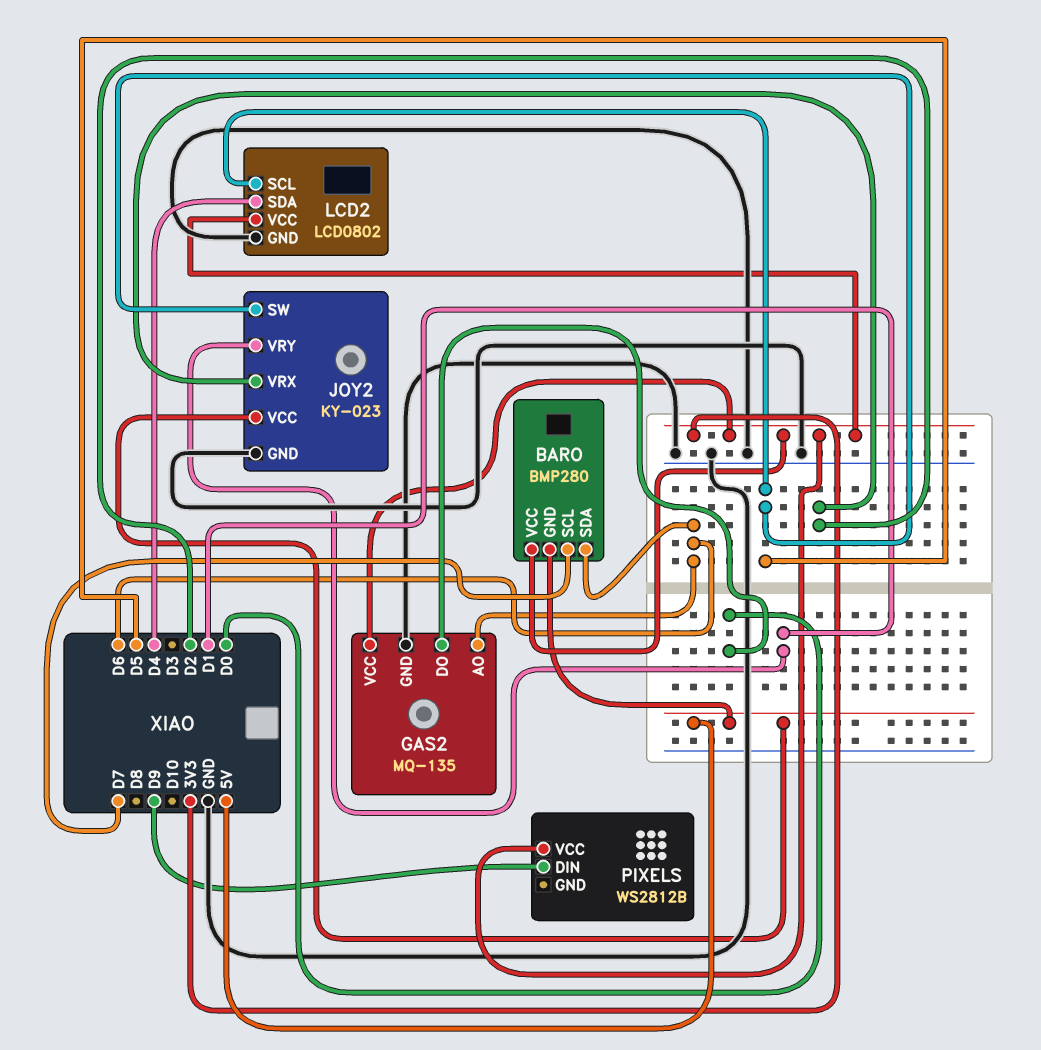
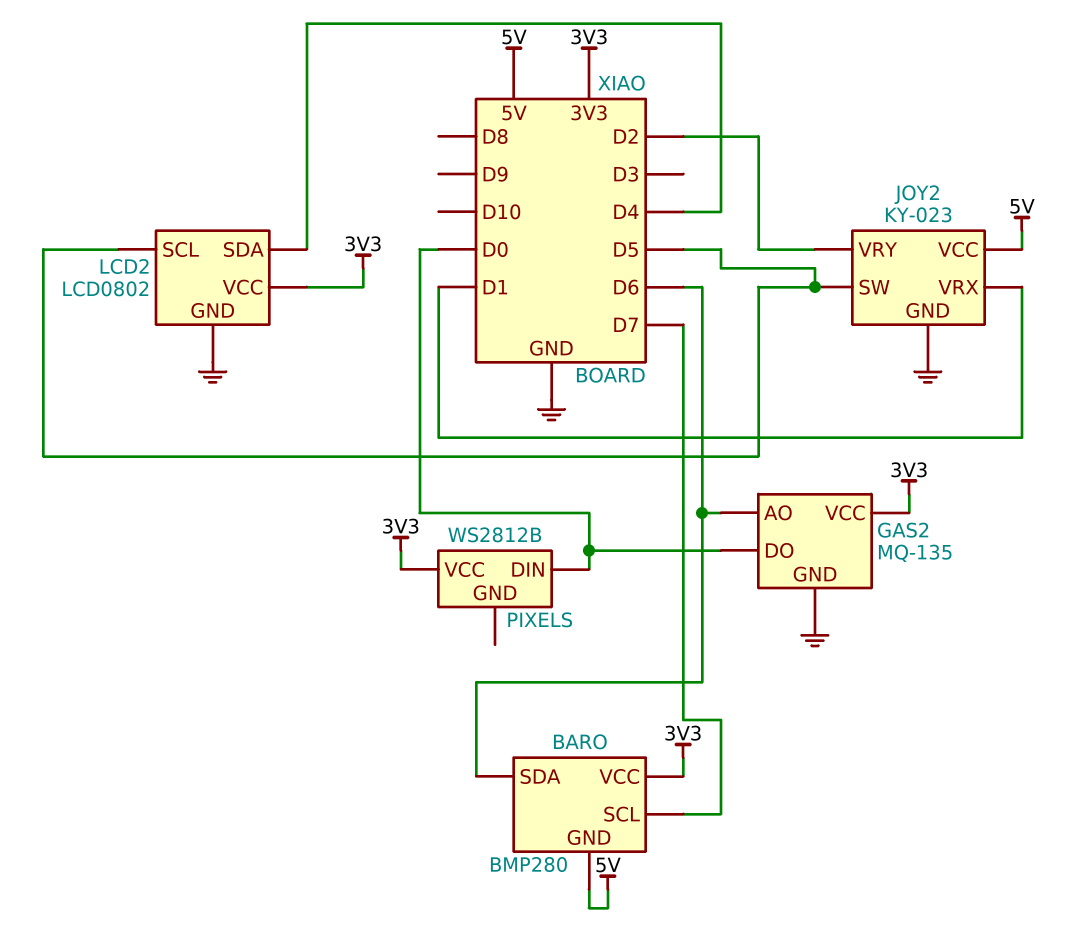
JOY2 pin VRX: D2 -> D1
JOY2 pin VRY: D1 -> D2
PIXELS pin DIN: D9 -> D0

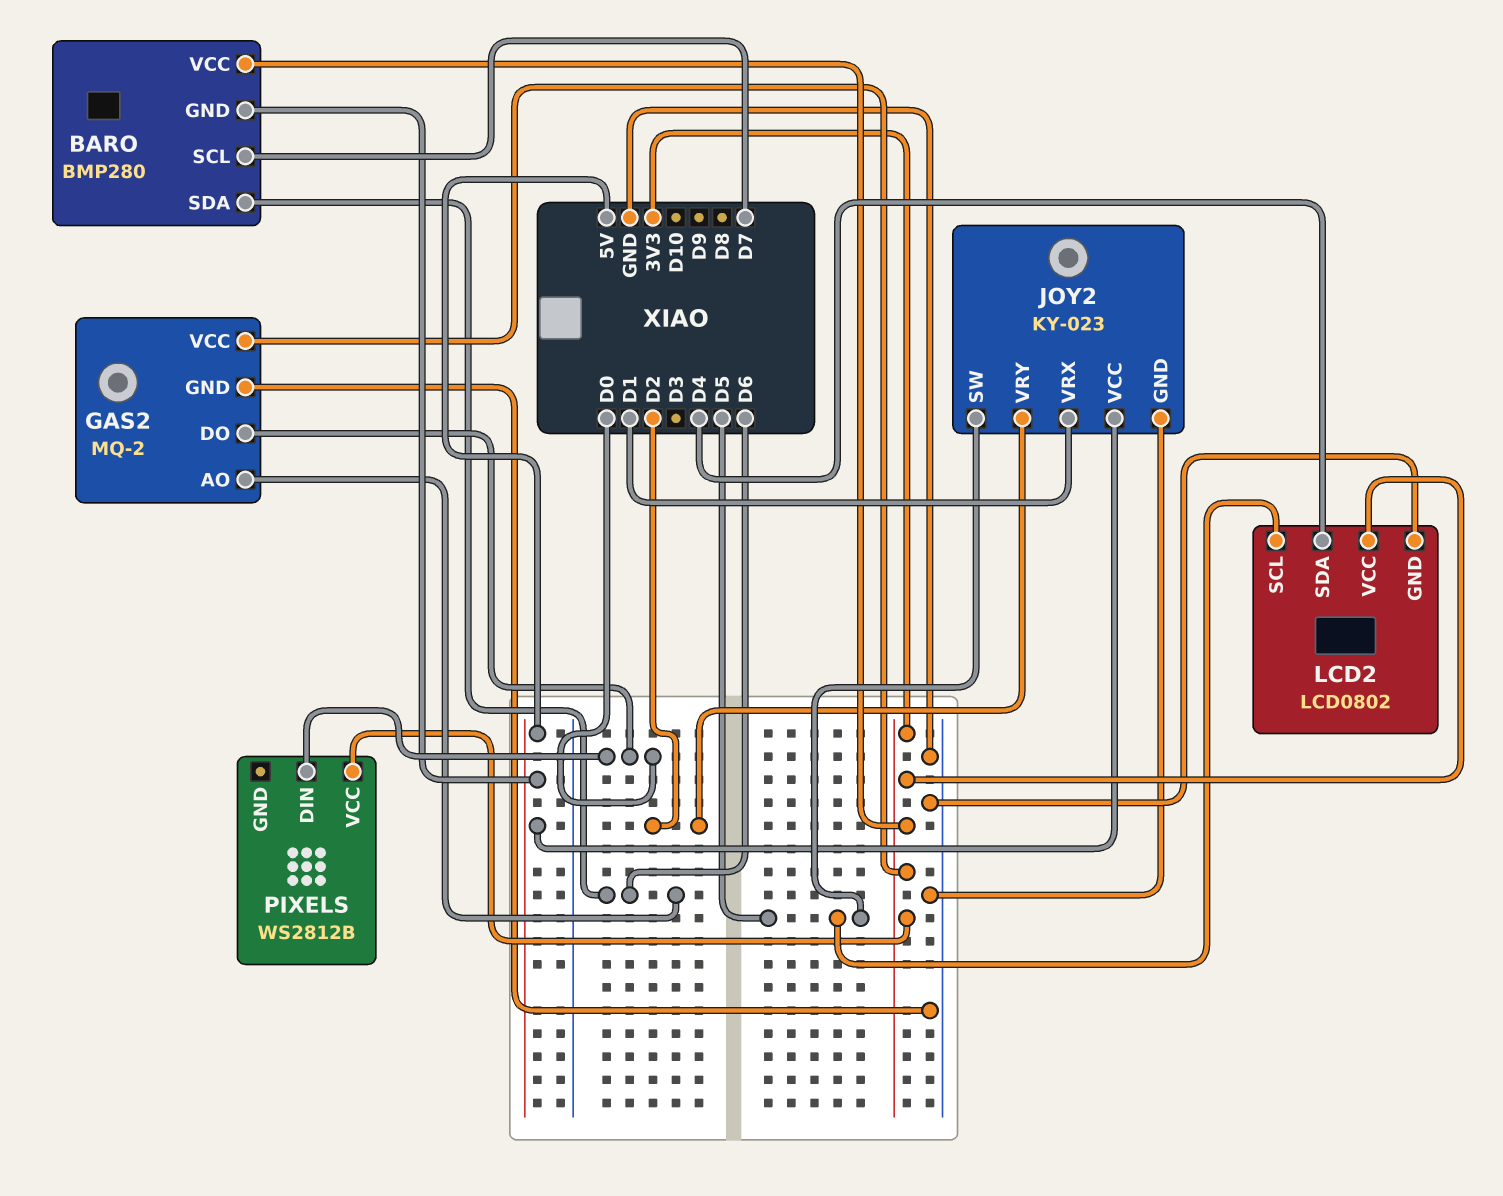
GAS2: MQ-135 -> MQ-2

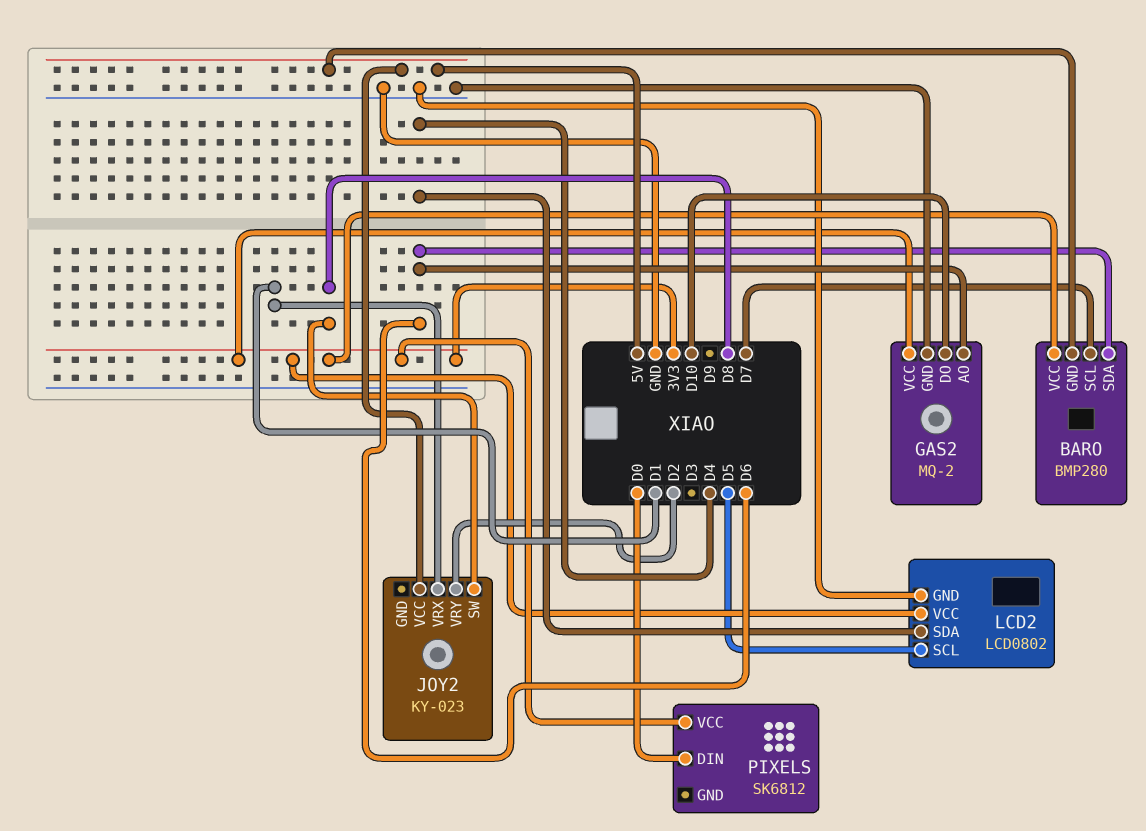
GAS2 pin DO: D0 -> D10
JOY2 pin GND: GND -> none
JOY2 pin SW: D5 -> D8
PIXELS: WS2812B -> SK6812

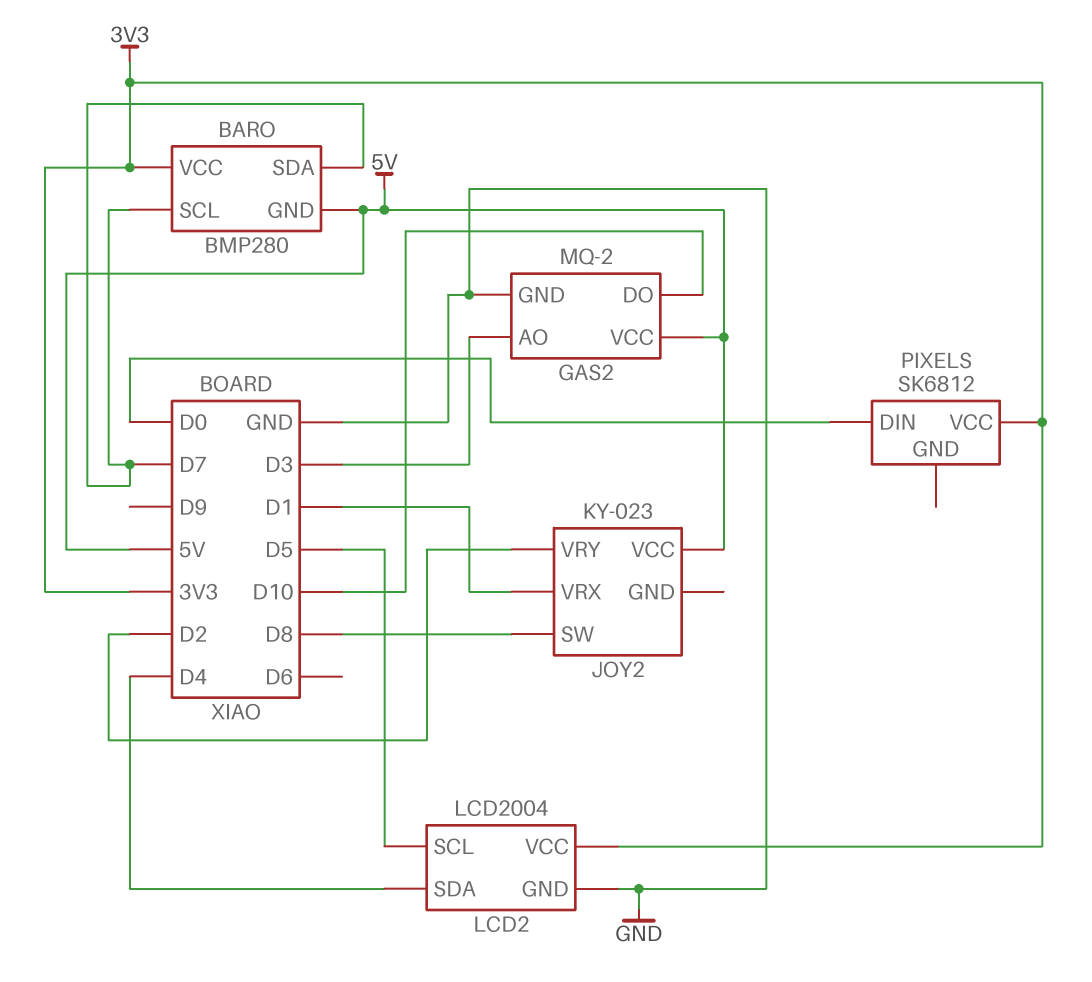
BARO pin SDA: D6 -> D7
GAS2 pin AO: D6 -> D3
GAS2 pin VCC: 3V3 -> 5V
LCD2: LCD0802 -> LCD2004

